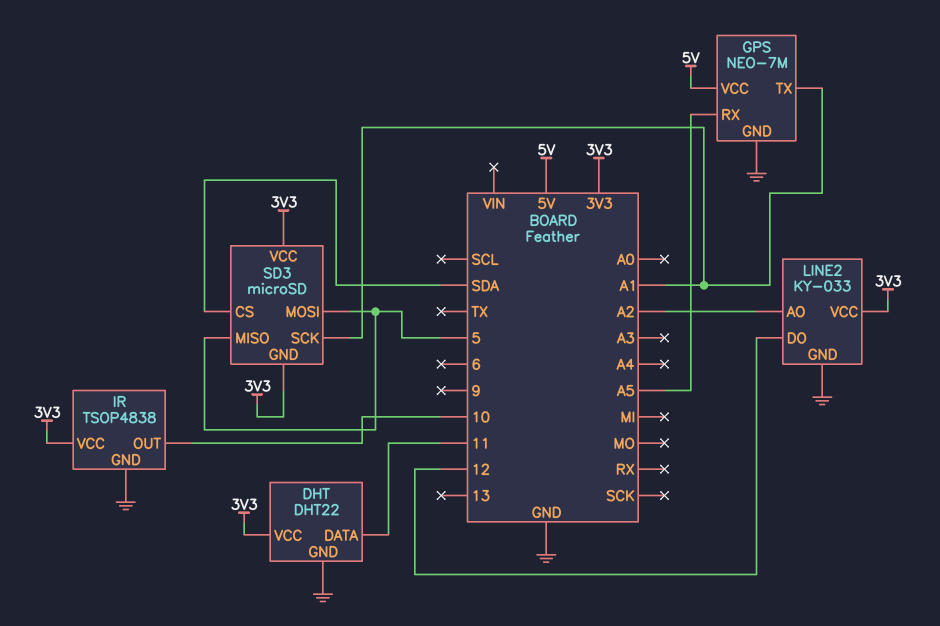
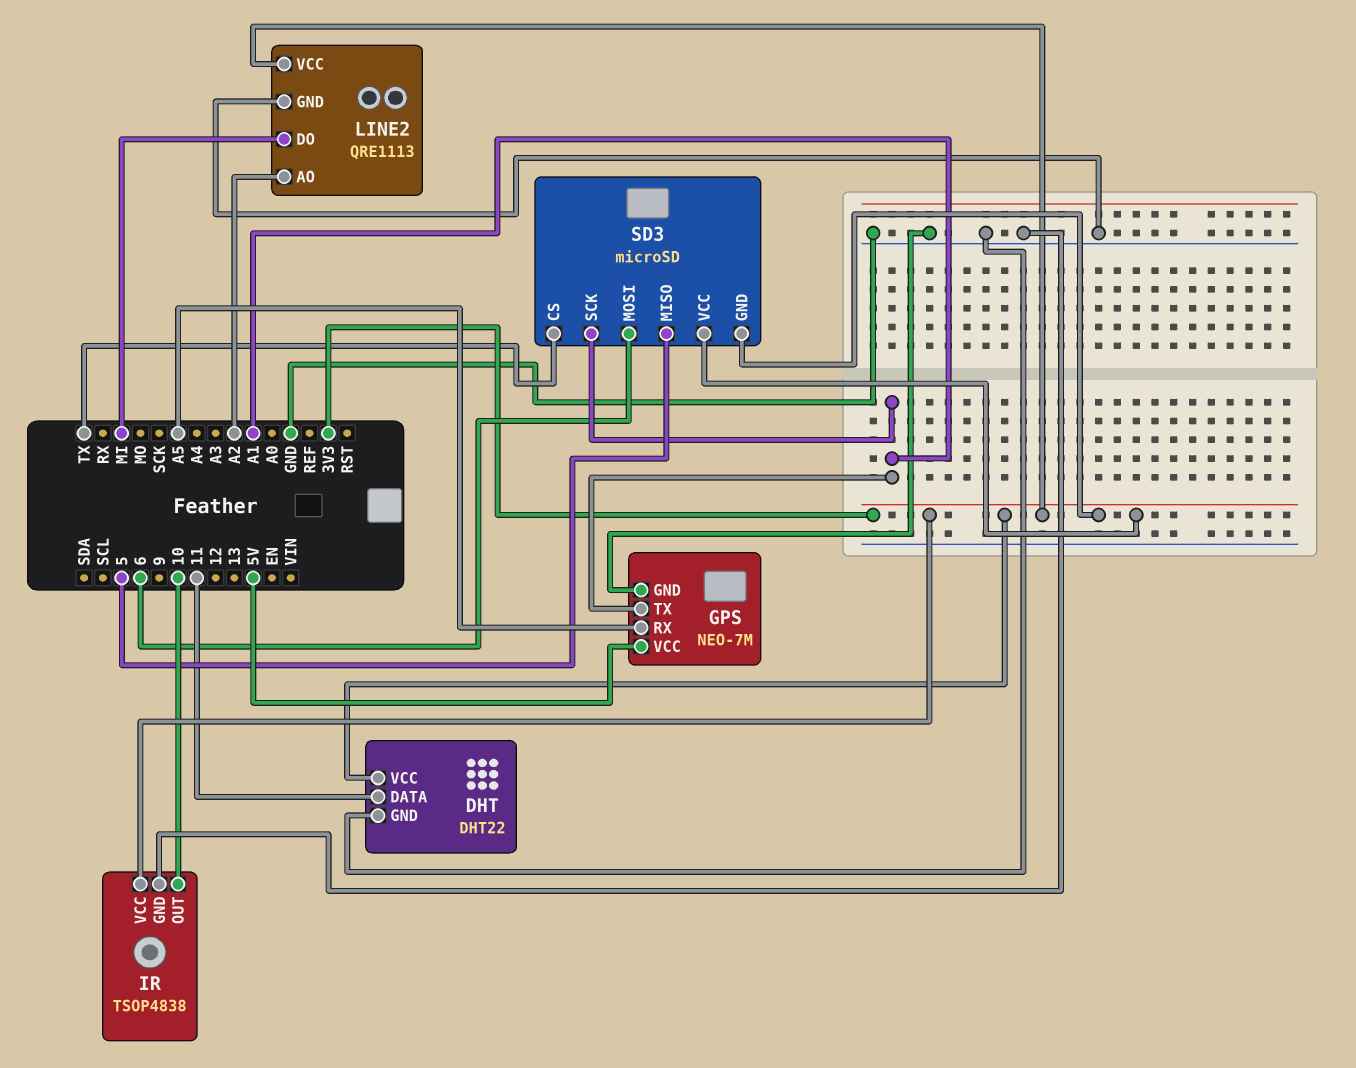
LINE2: KY-033 -> QRE1113
LINE2 pin DO: 12 -> MI
SD3 pin CS: SDA -> TX
SD3 pin MOSI: 5 -> 6

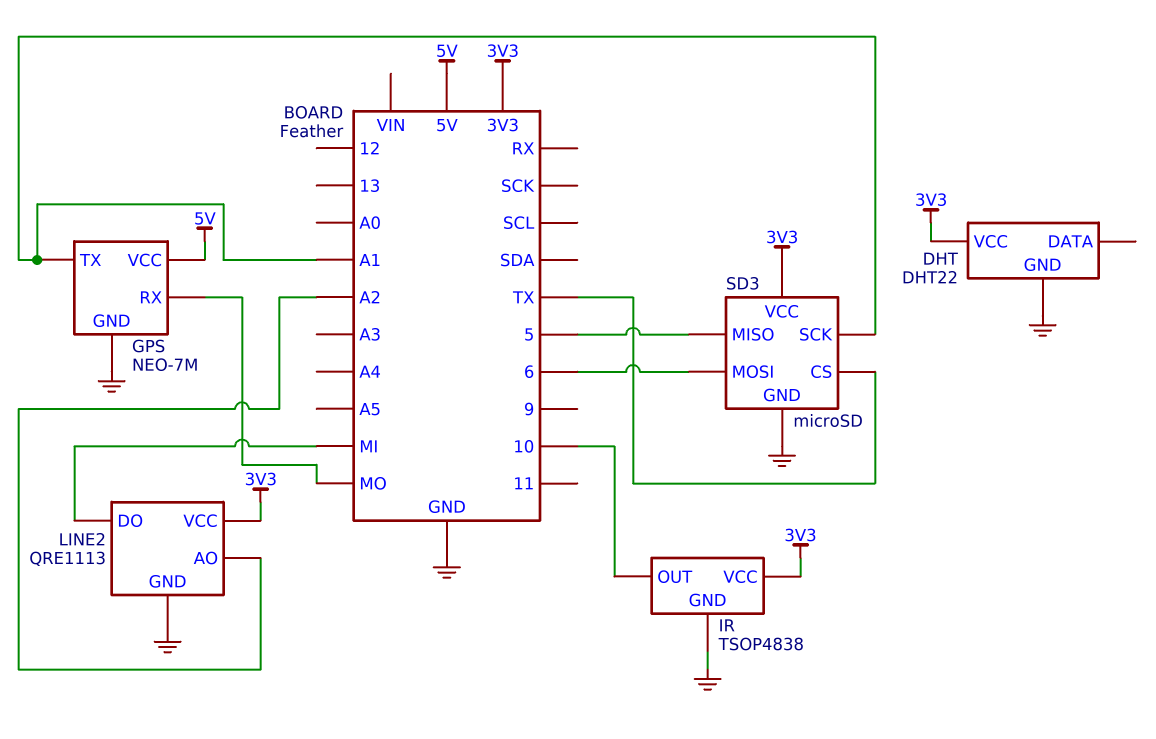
DHT pin DATA: 11 -> none
GPS pin RX: A5 -> MO
SD3 pin GND: 3V3 -> GND

